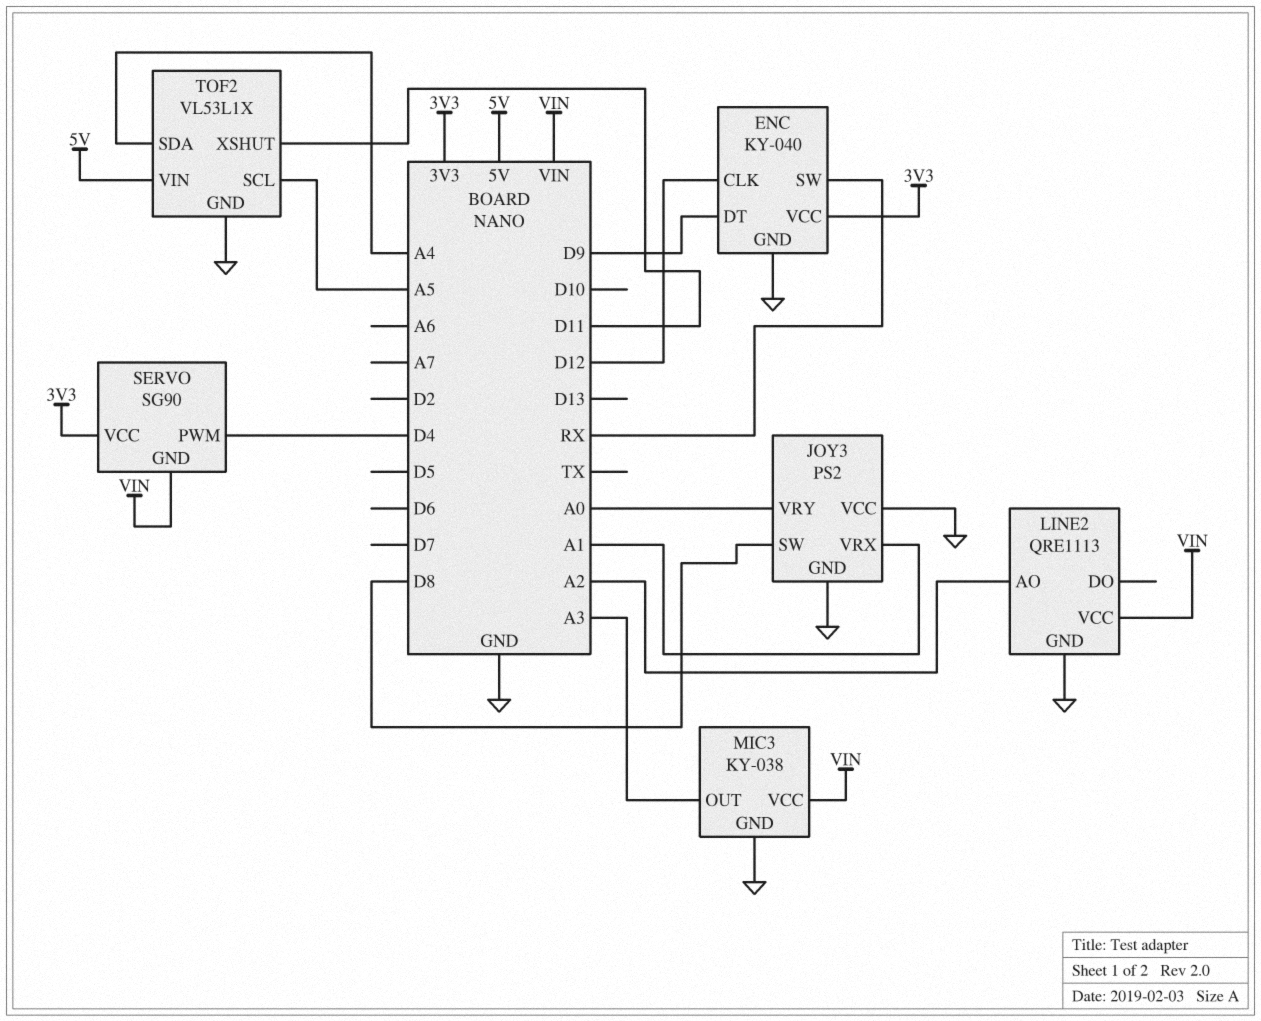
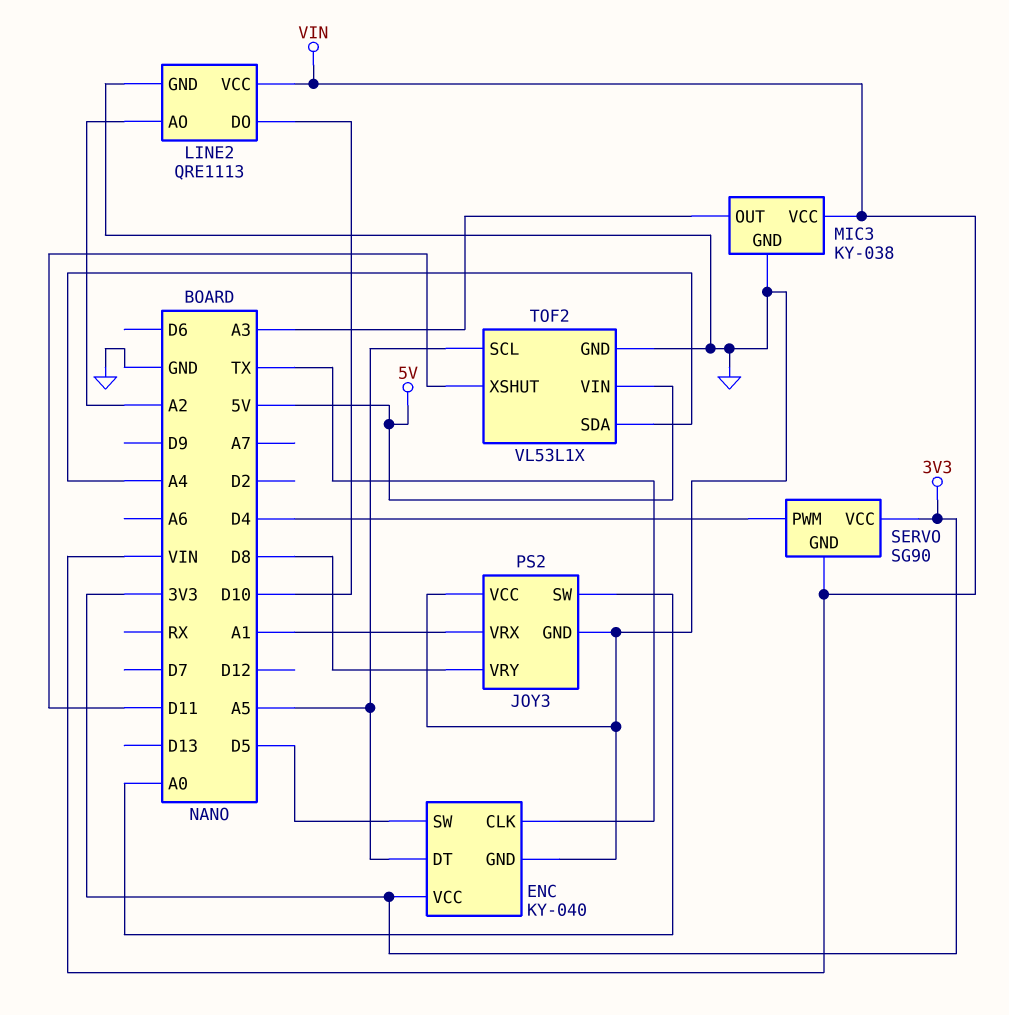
ENC pin CLK: D12 -> TX
ENC pin DT: D9 -> A5
ENC pin SW: RX -> D5
JOY3 pin SW: D8 -> A0
JOY3 pin VRY: A0 -> D8
LINE2 pin DO: none -> D10

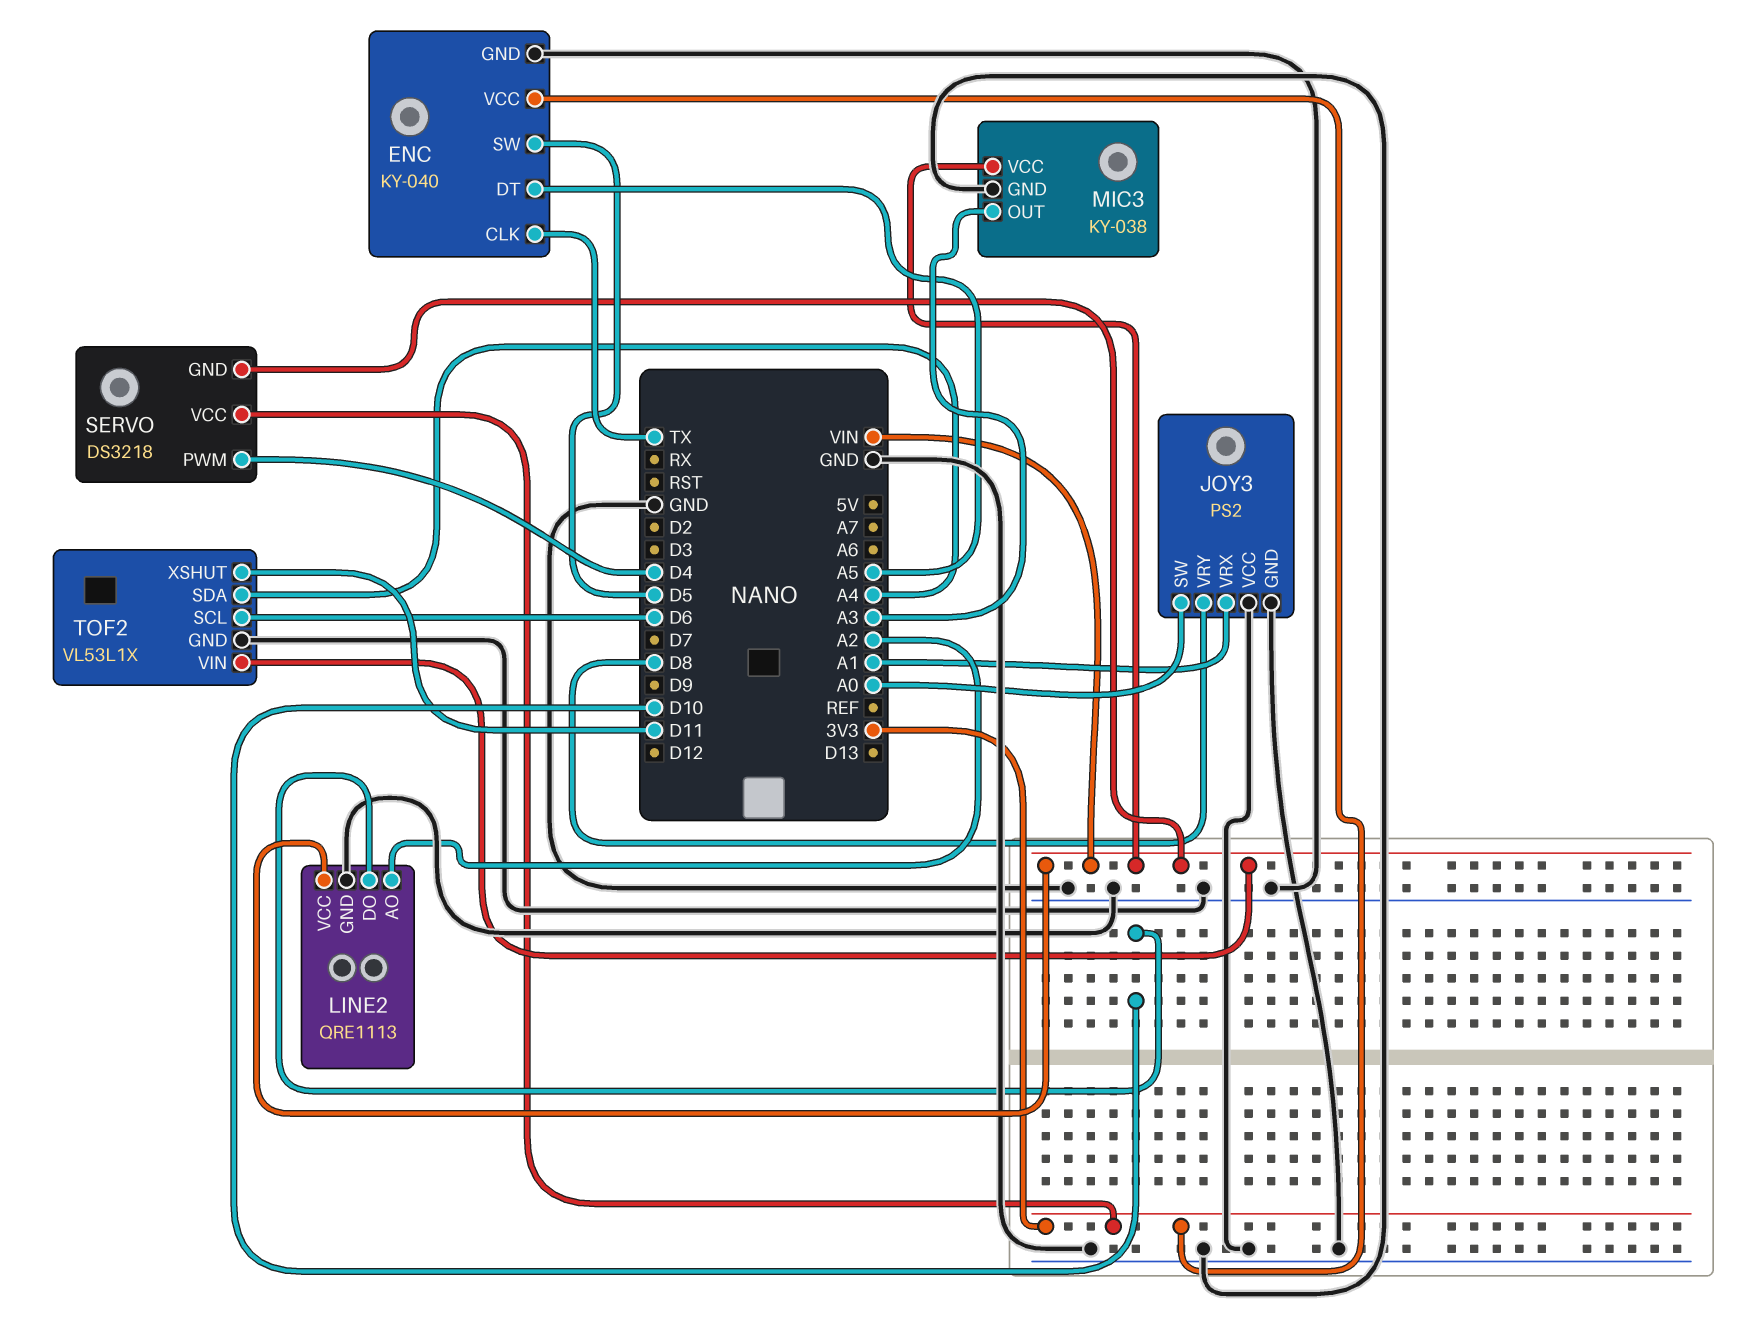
SERVO: SG90 -> DS3218
TOF2 pin SCL: A5 -> D6
TOF2 pin VIN: 5V -> VIN

